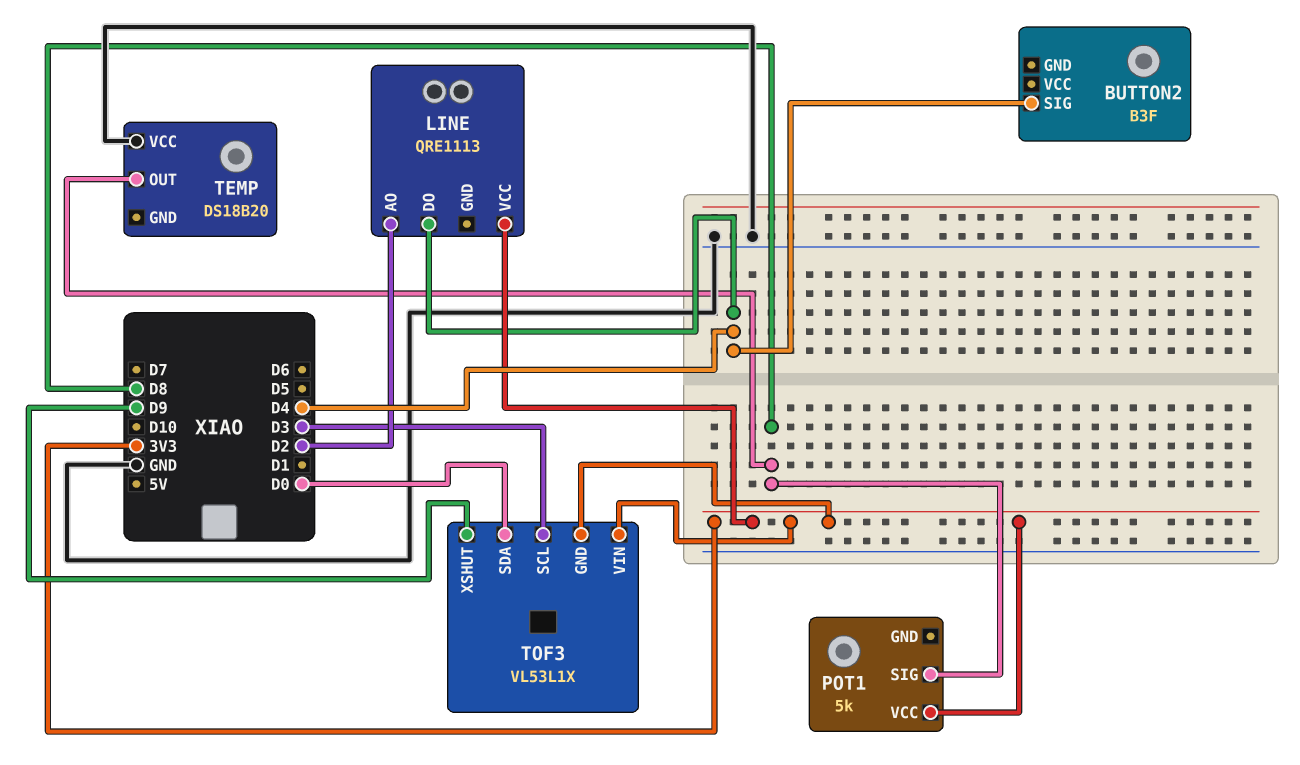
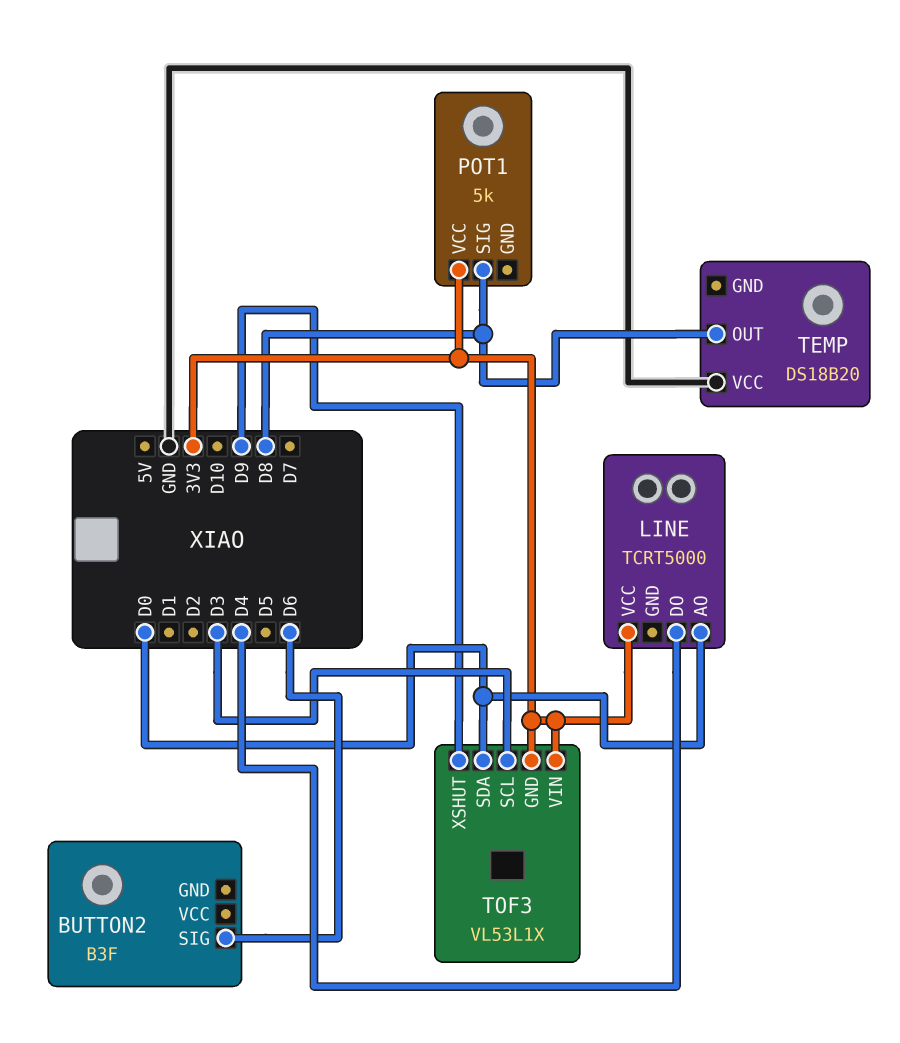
BUTTON2 pin SIG: D4 -> D6
LINE: QRE1113 -> TCRT5000
LINE pin AO: D2 -> D0

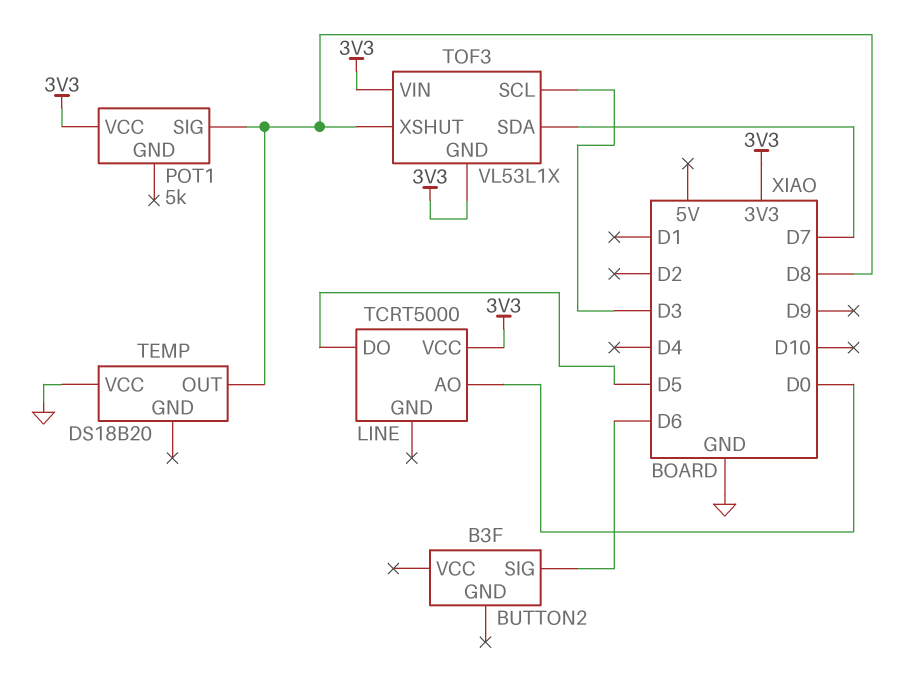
LINE pin DO: D4 -> D5
TOF3 pin SDA: D0 -> D7
TOF3 pin XSHUT: D9 -> D8

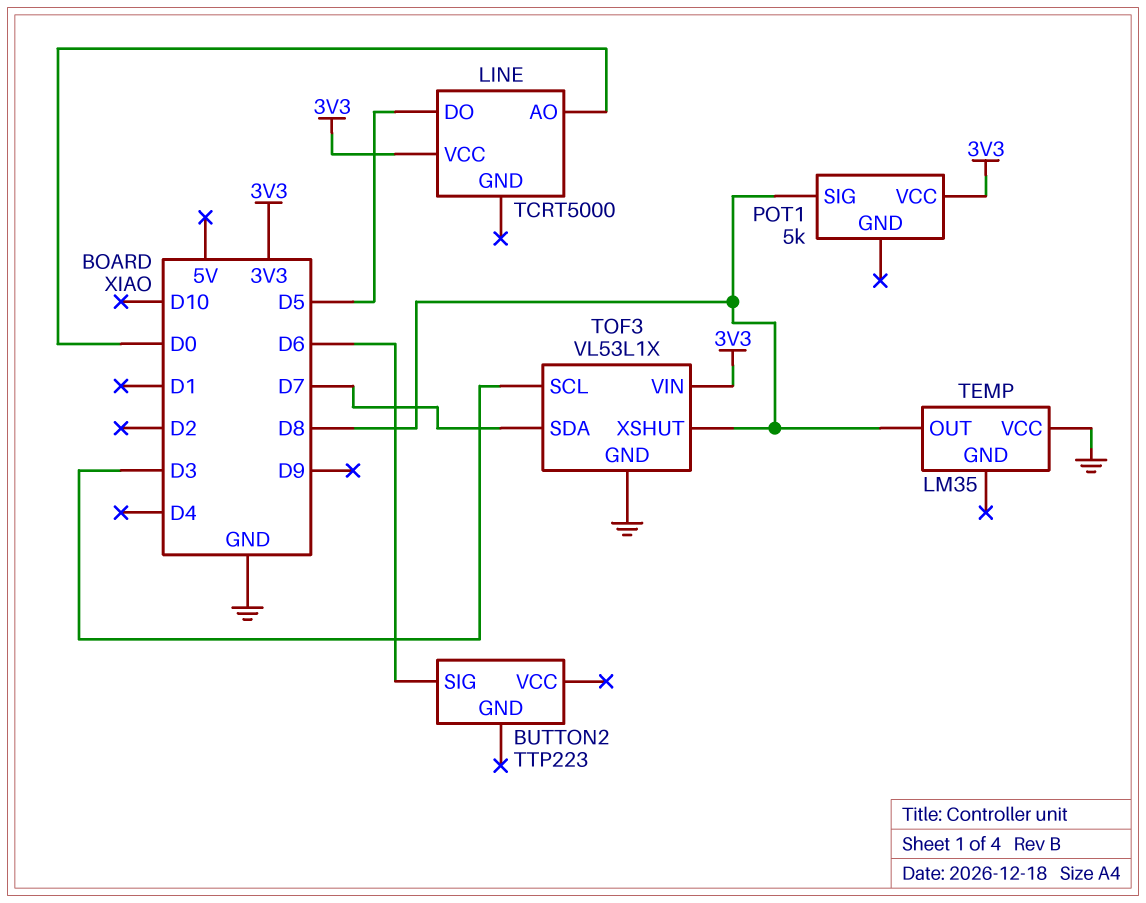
BUTTON2: B3F -> TTP223
TEMP: DS18B20 -> LM35
TOF3 pin GND: 3V3 -> GND

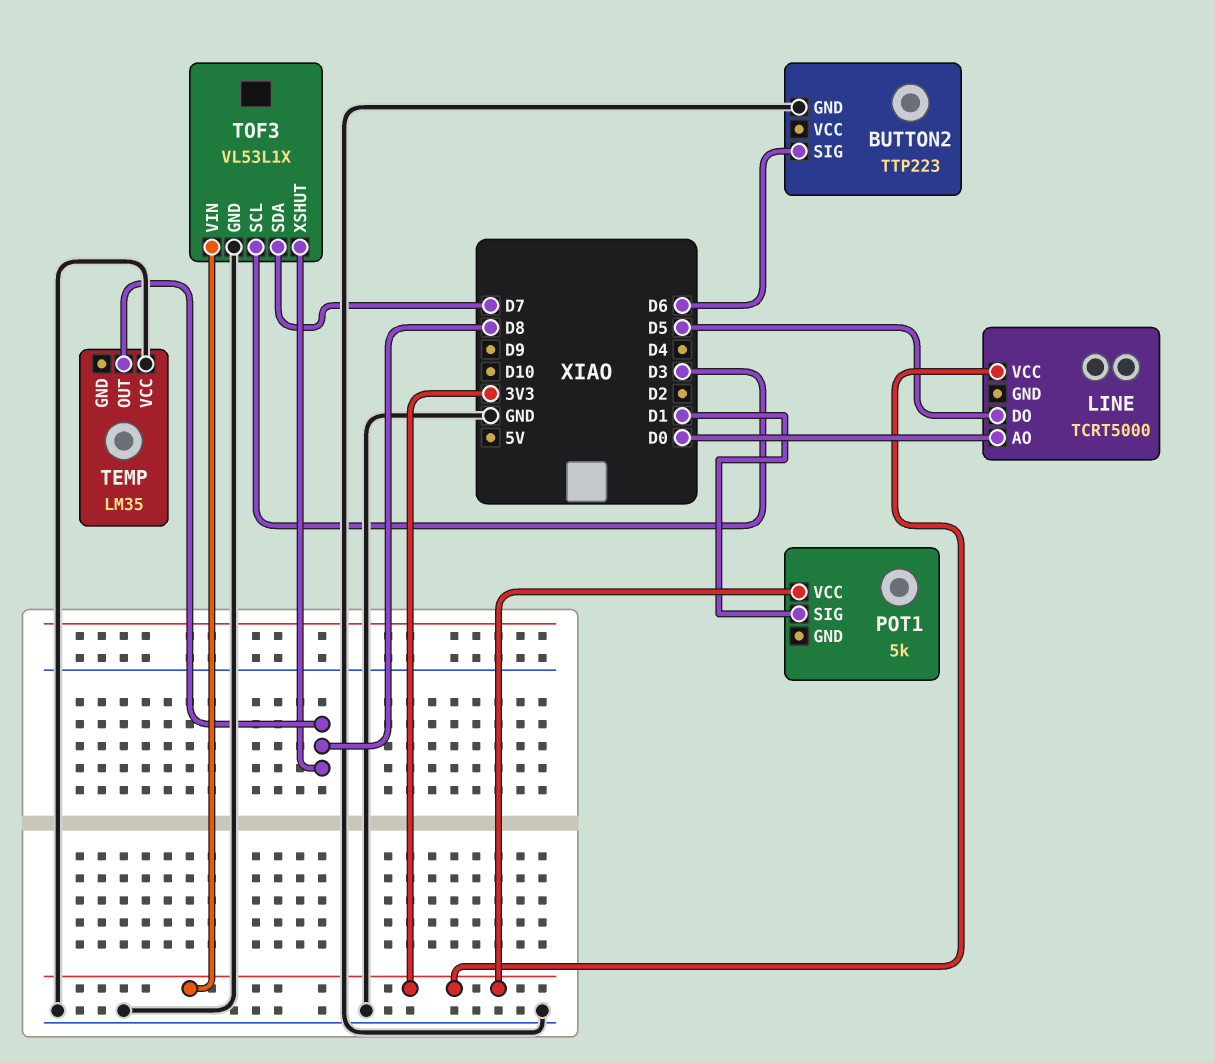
BUTTON2 pin GND: none -> GND
POT1 pin SIG: D8 -> D1

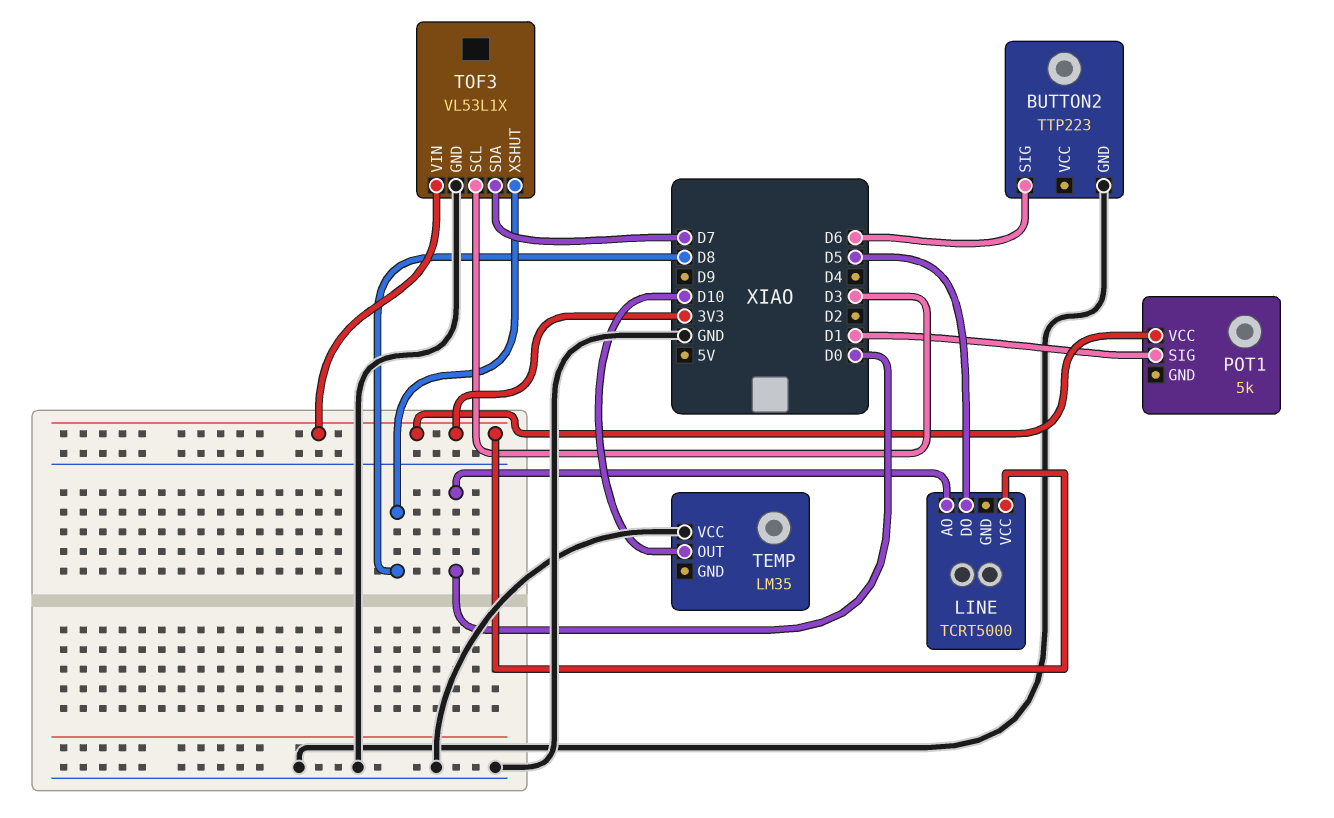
TEMP pin OUT: D8 -> D10

